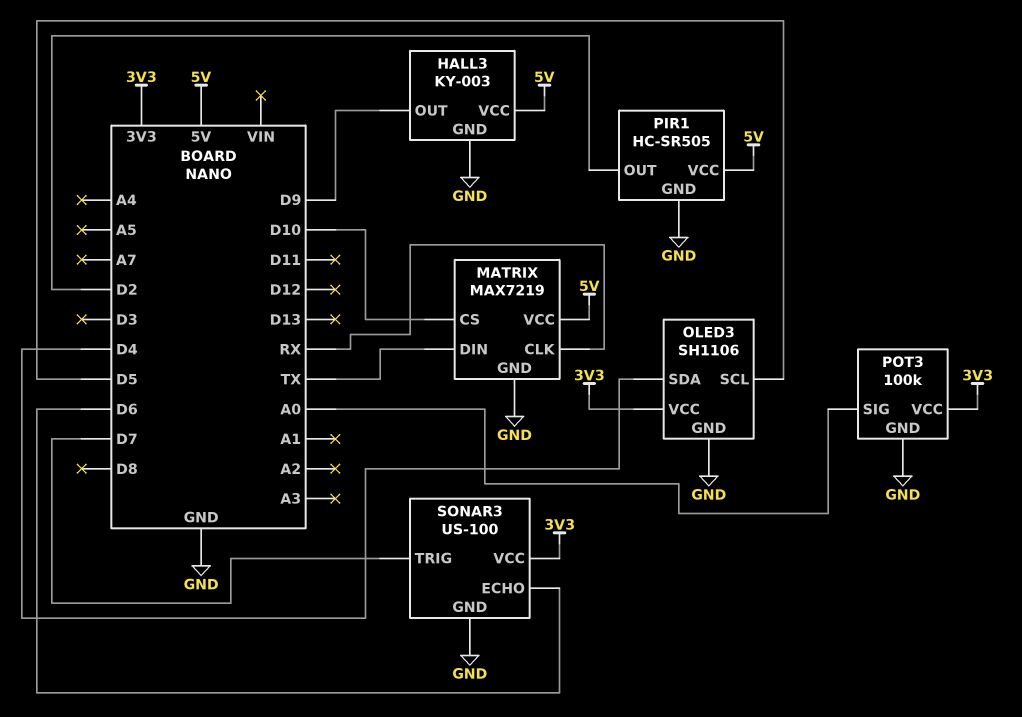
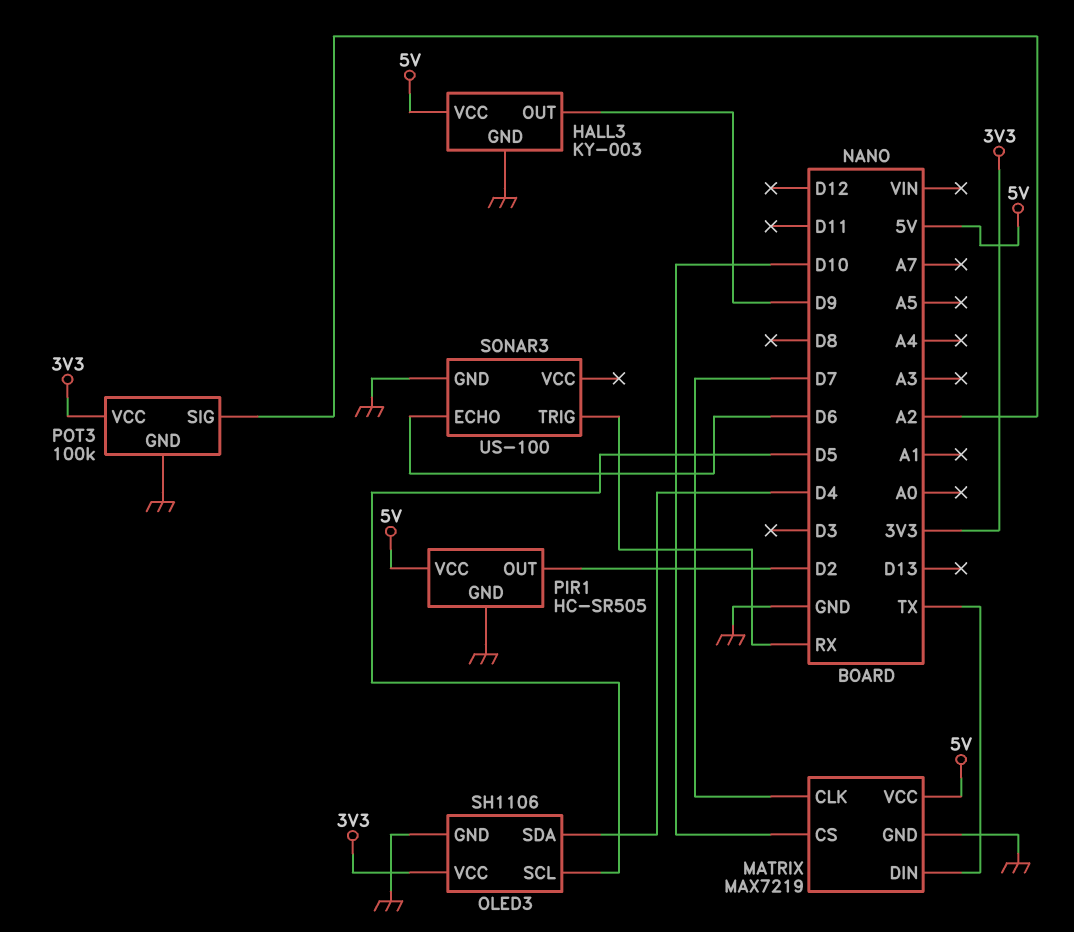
MATRIX pin CLK: RX -> D7
POT3 pin SIG: A0 -> A2
SONAR3 pin TRIG: D7 -> RX
SONAR3 pin VCC: 3V3 -> none

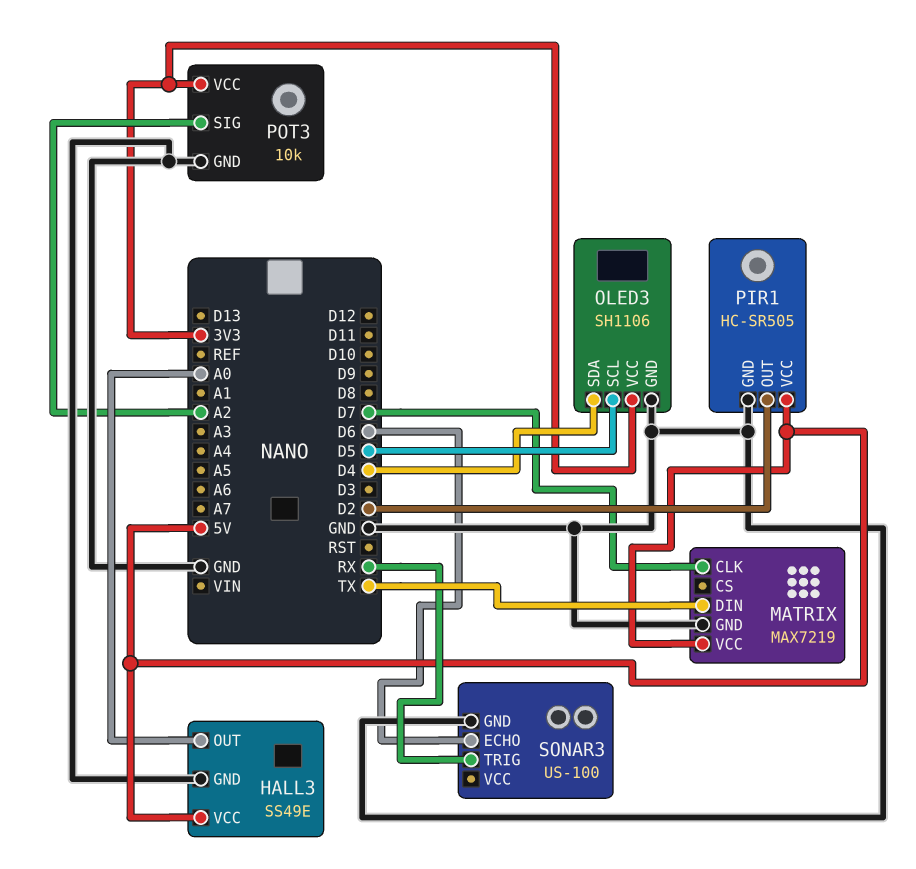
HALL3: KY-003 -> SS49E
HALL3 pin OUT: D9 -> A0
MATRIX pin CS: D10 -> none
POT3: 100k -> 10k

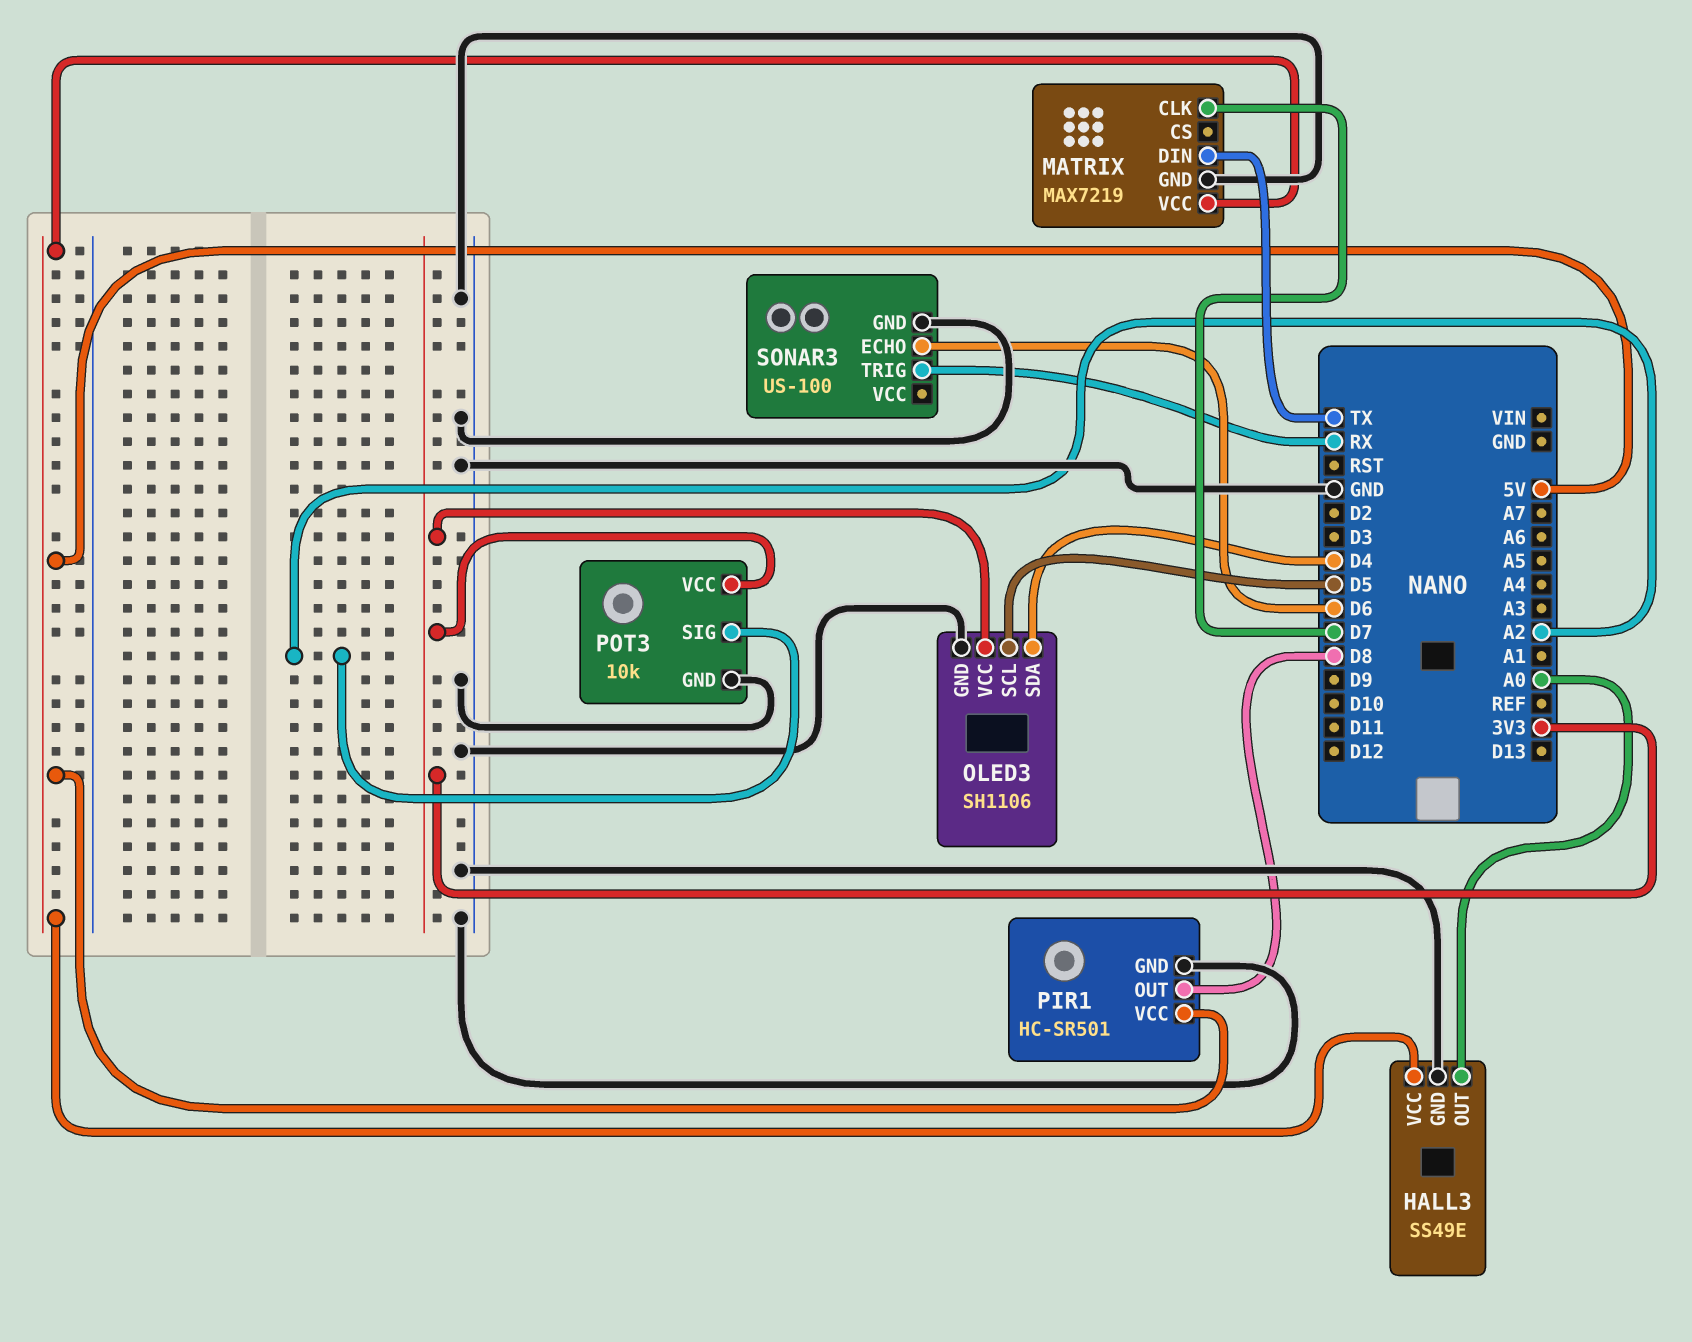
PIR1: HC-SR505 -> HC-SR501
PIR1 pin OUT: D2 -> D8

